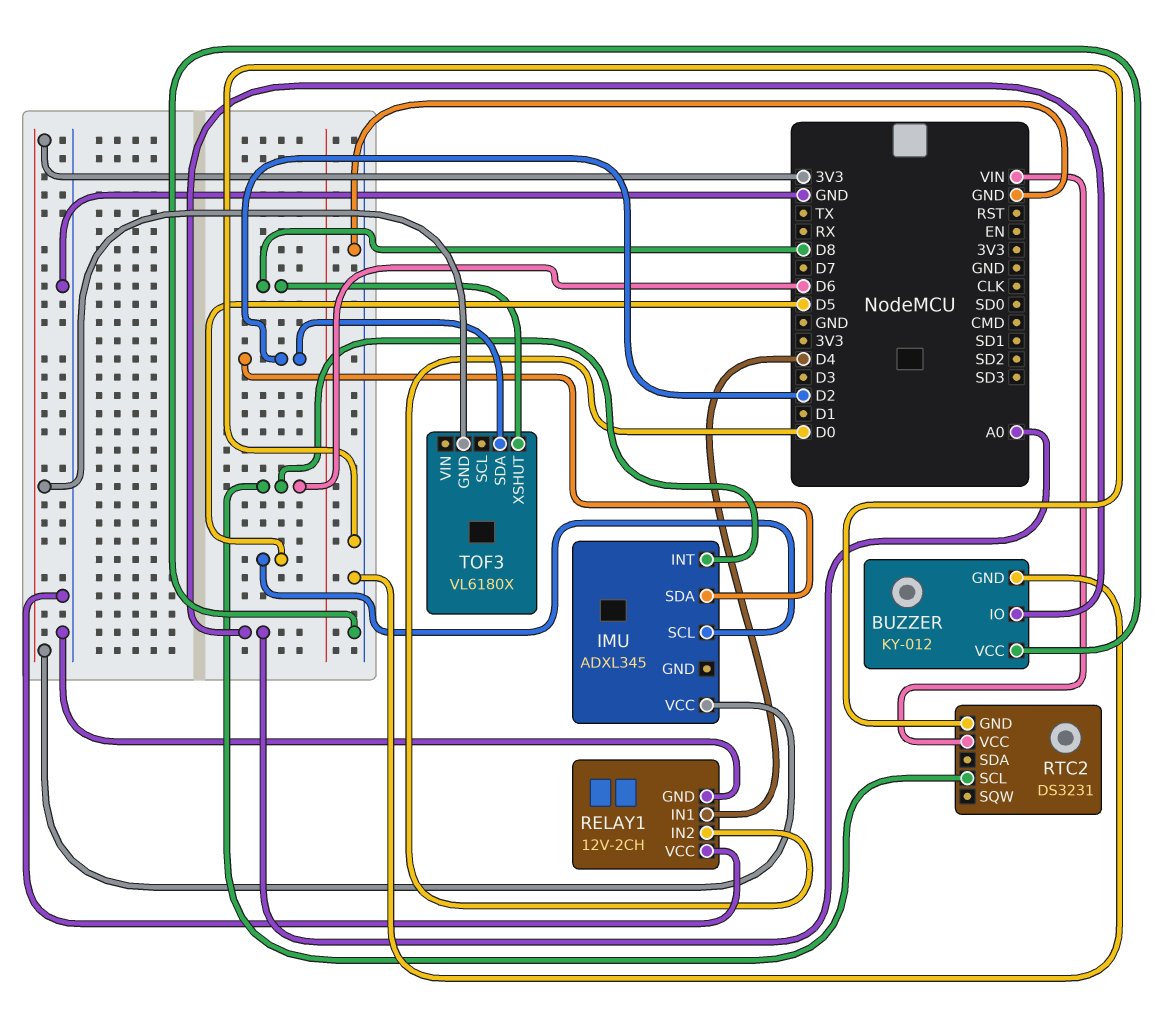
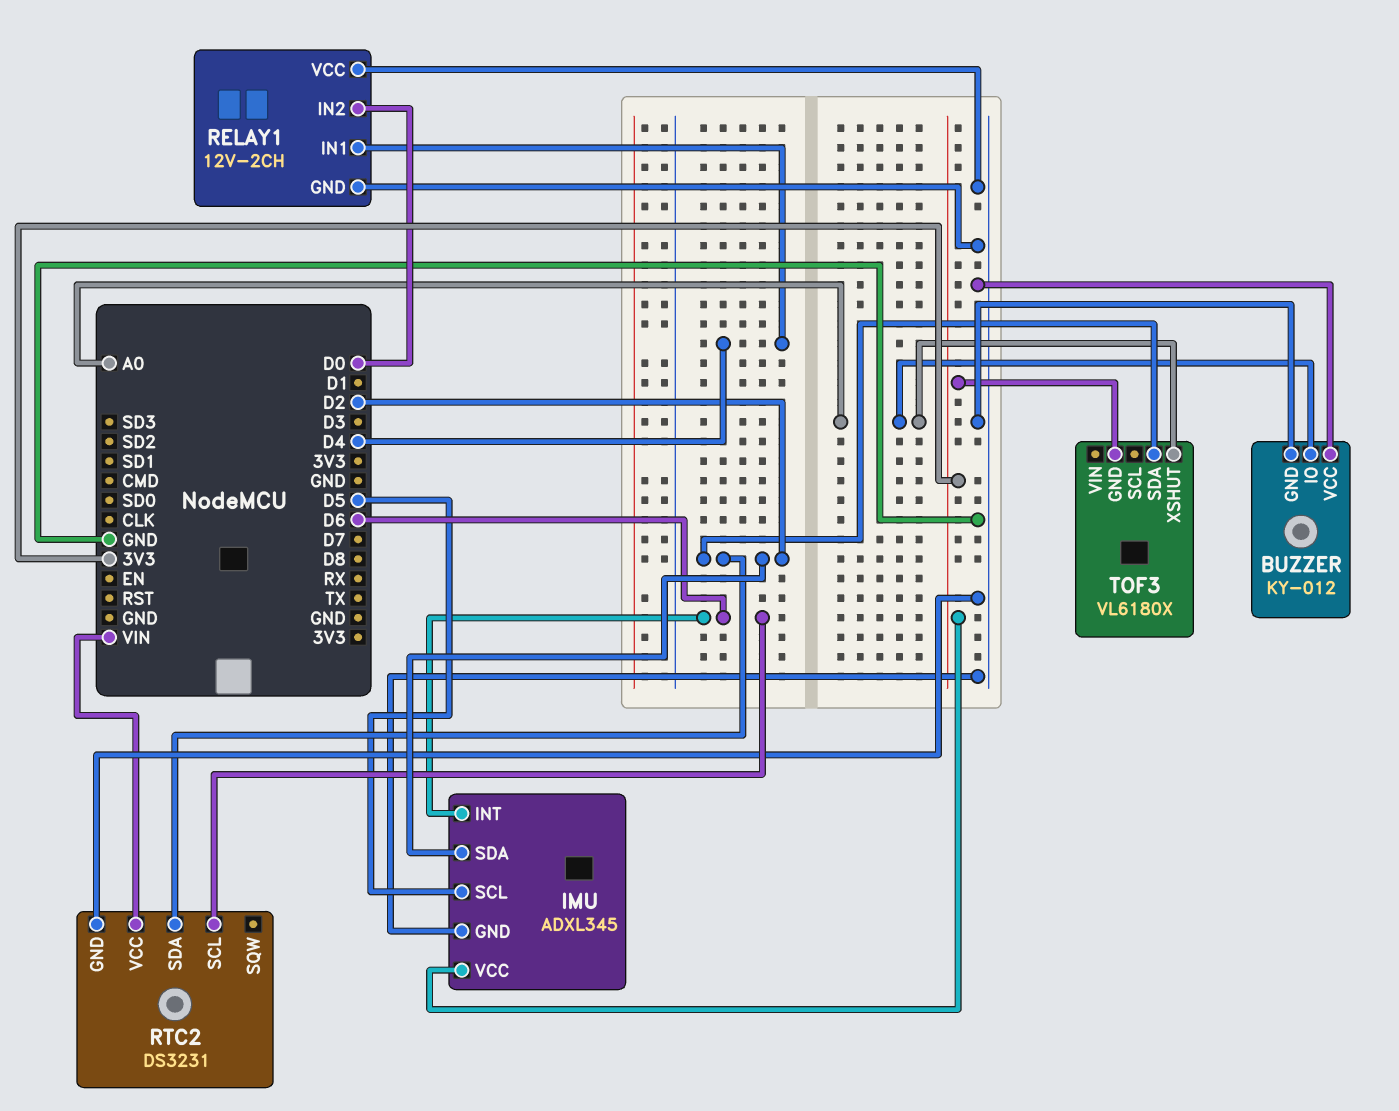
IMU pin GND: none -> GND
RTC2 pin SDA: none -> D2
TOF3 pin XSHUT: D8 -> A0

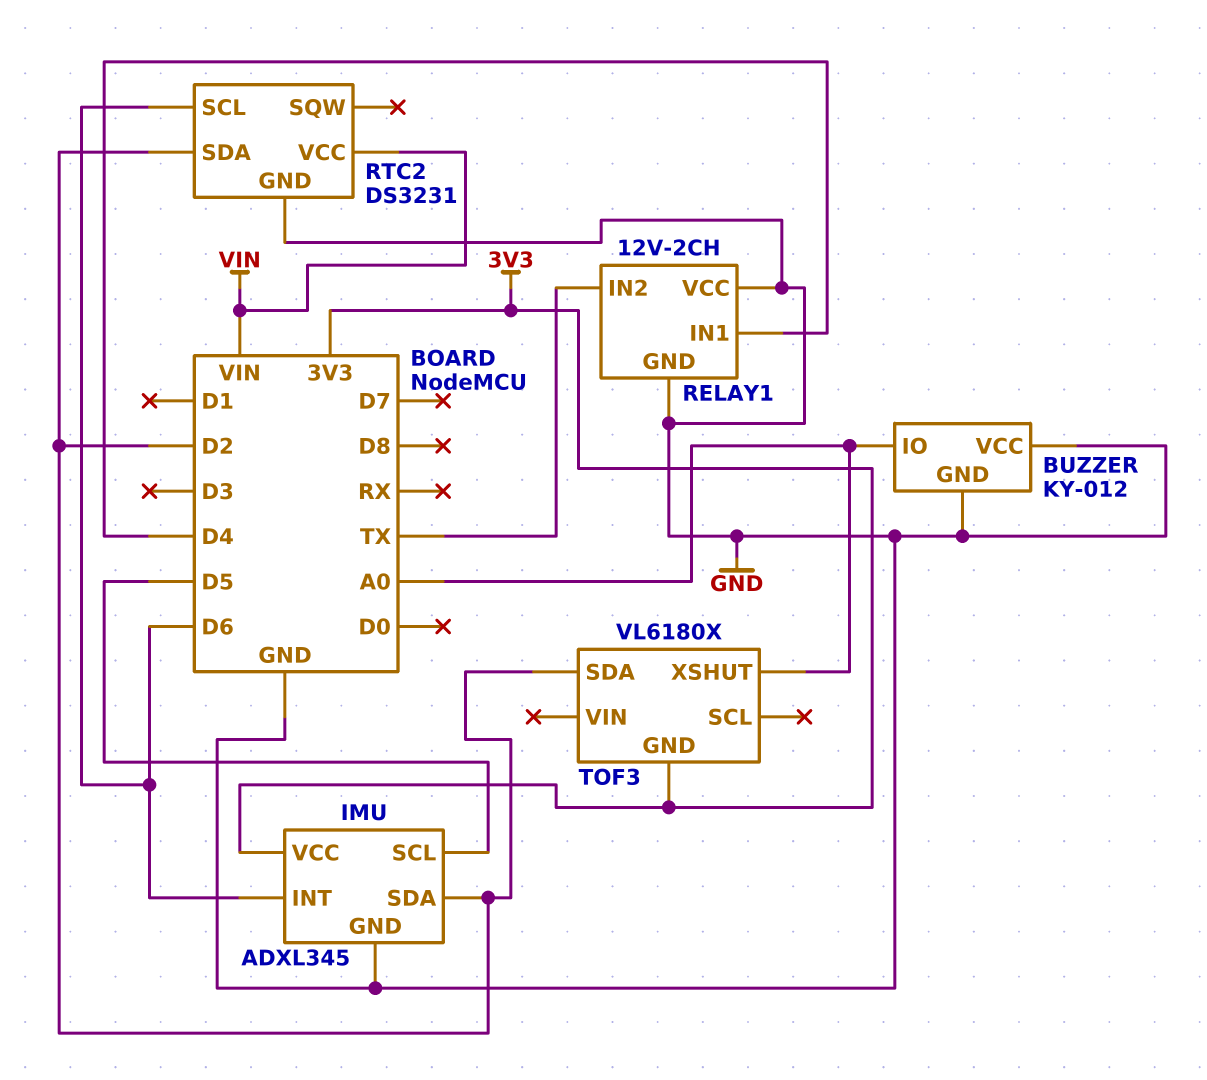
RELAY1 pin IN2: D0 -> TX

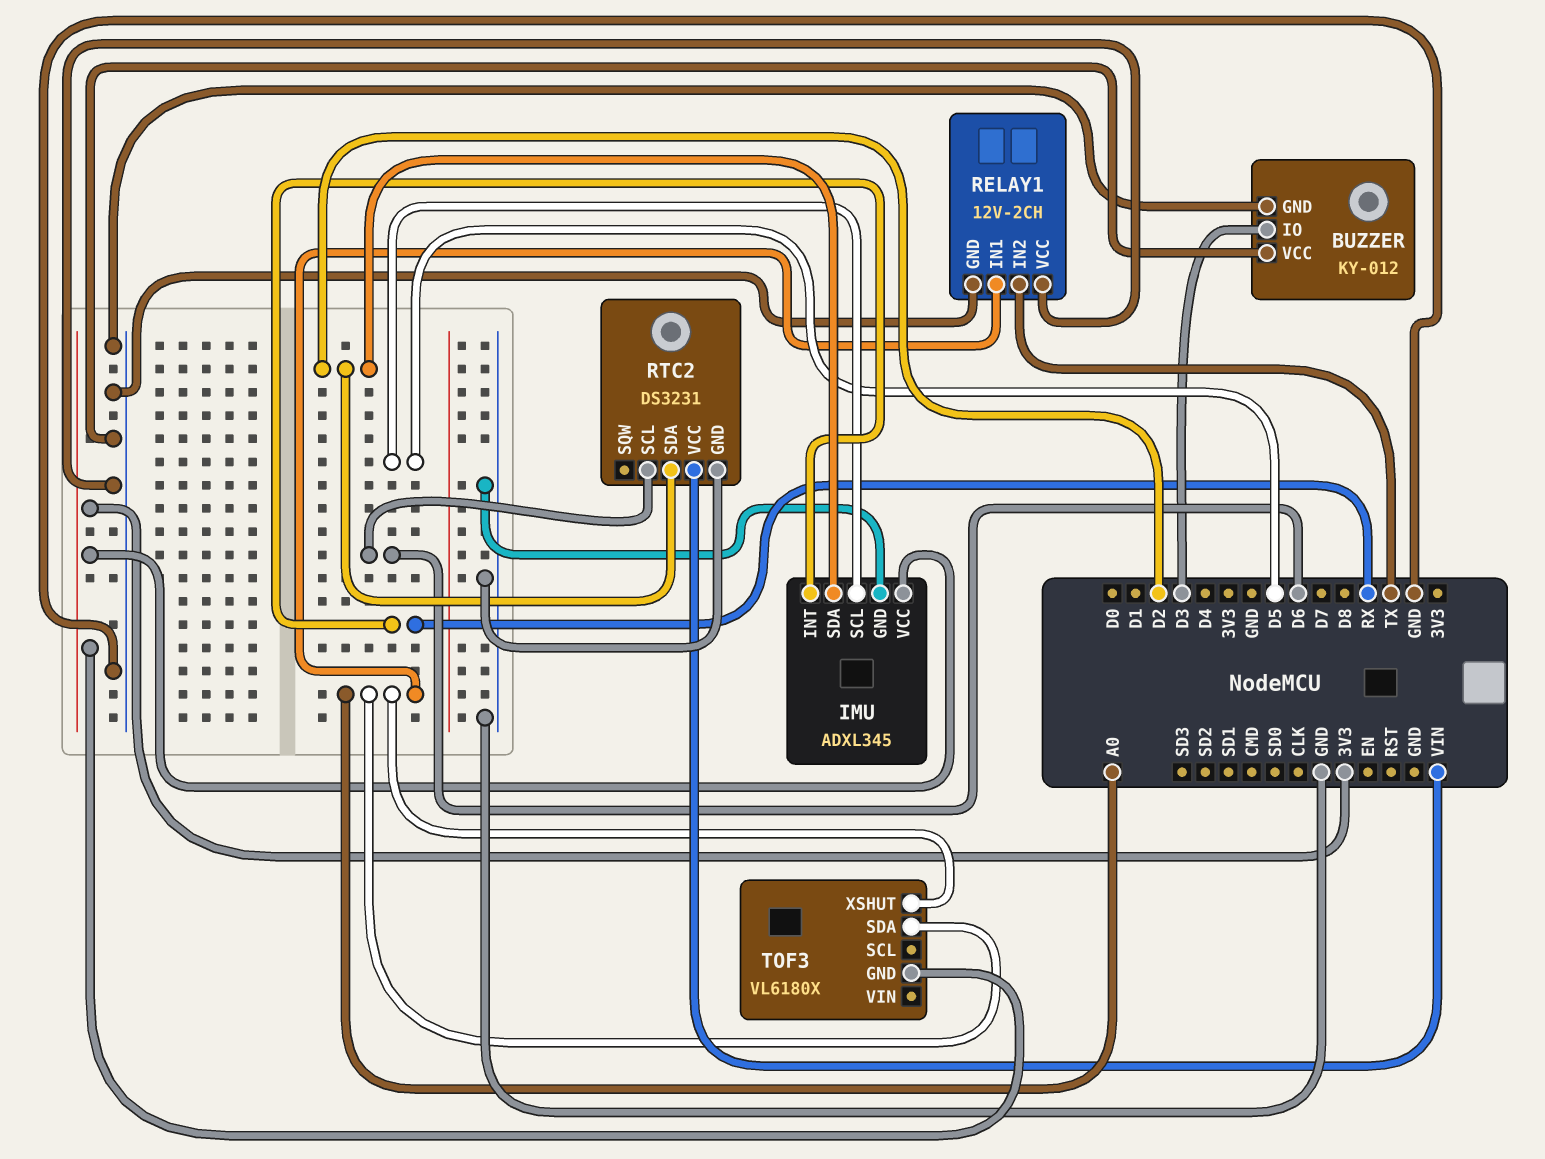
BUZZER pin IO: A0 -> D3
IMU pin INT: D6 -> RX
RELAY1 pin IN1: D4 -> A0
TOF3 pin SDA: D2 -> A0

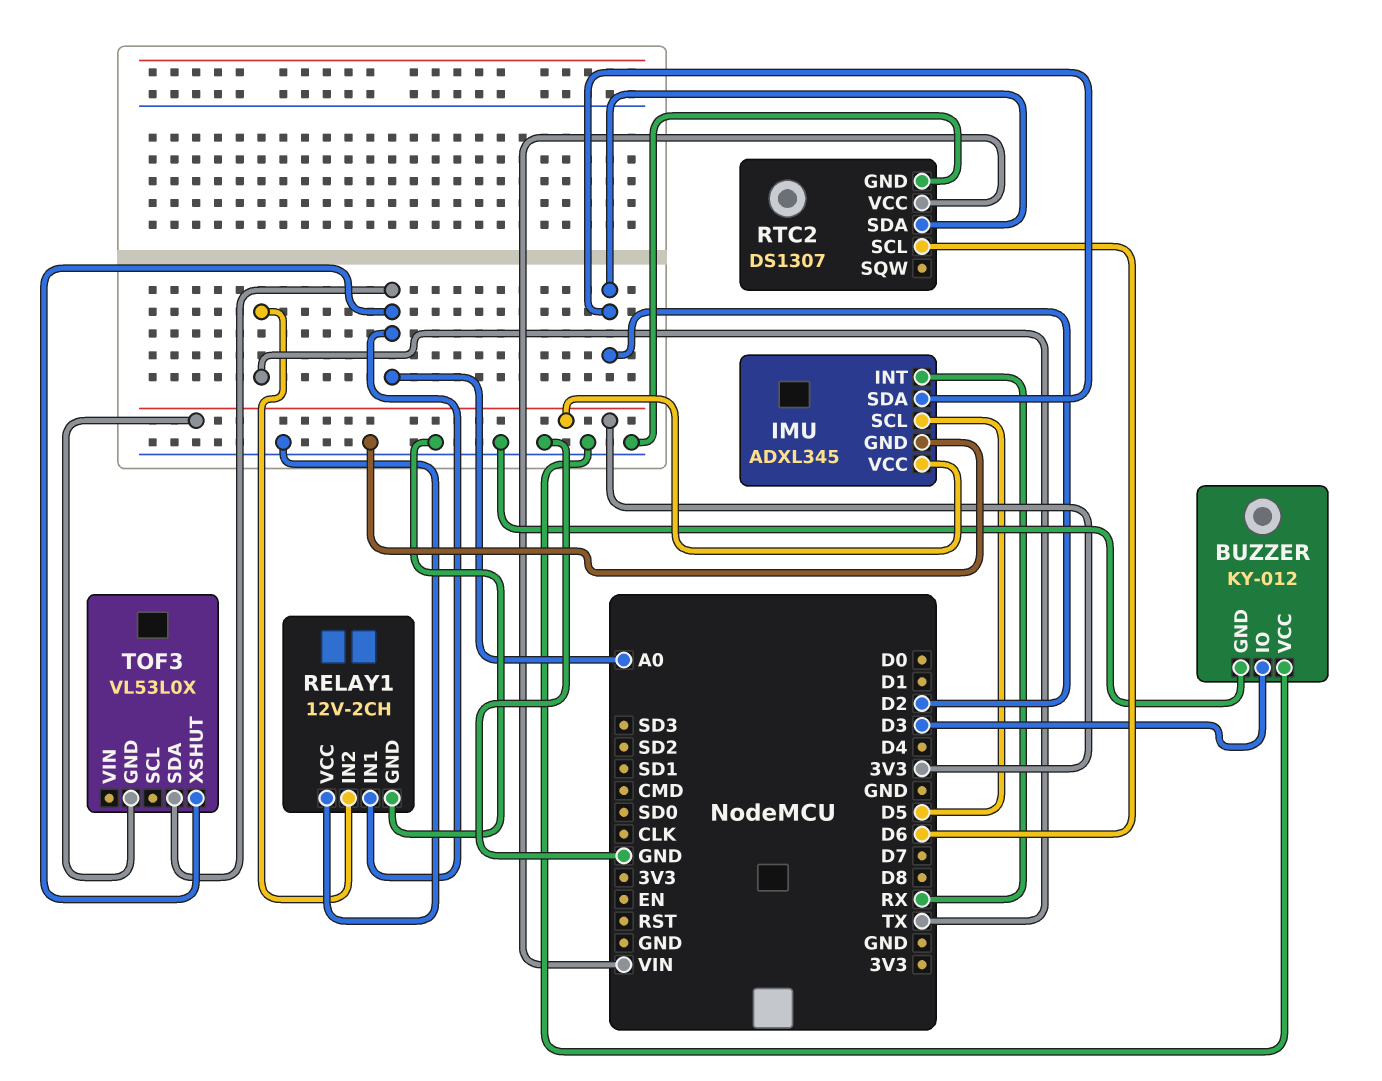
RTC2: DS3231 -> DS1307
TOF3: VL6180X -> VL53L0X

